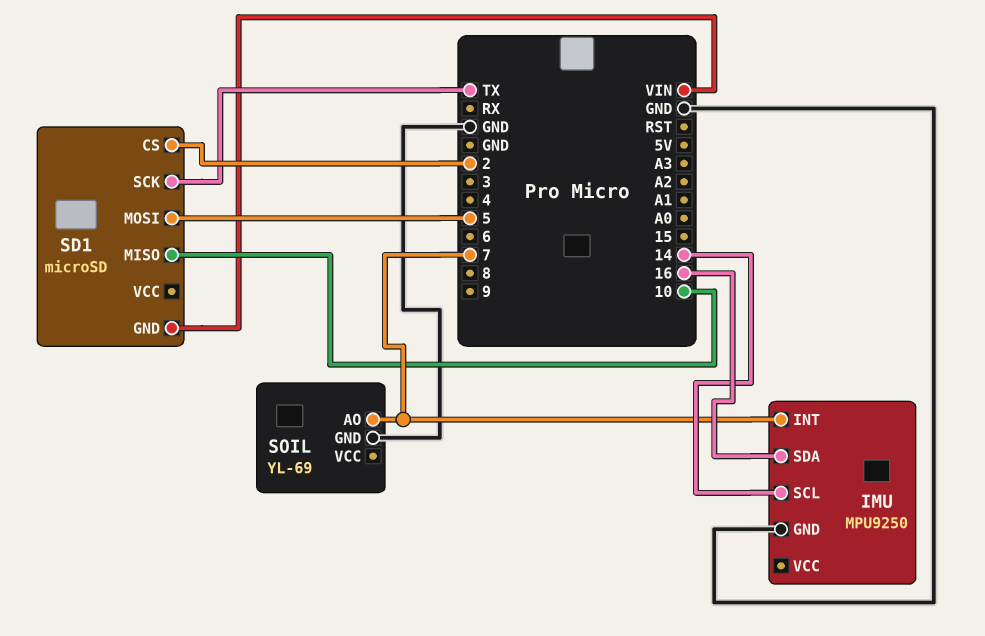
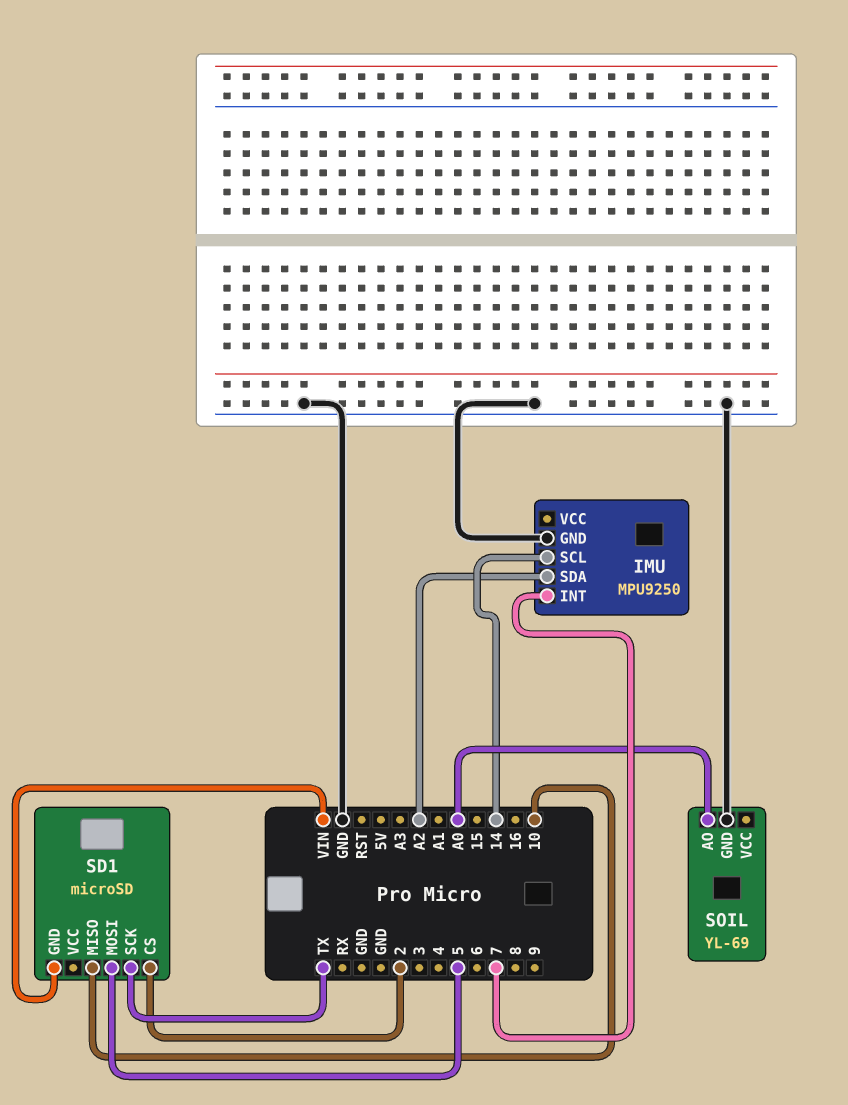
IMU pin SDA: 16 -> A2
SOIL pin AO: 7 -> A0

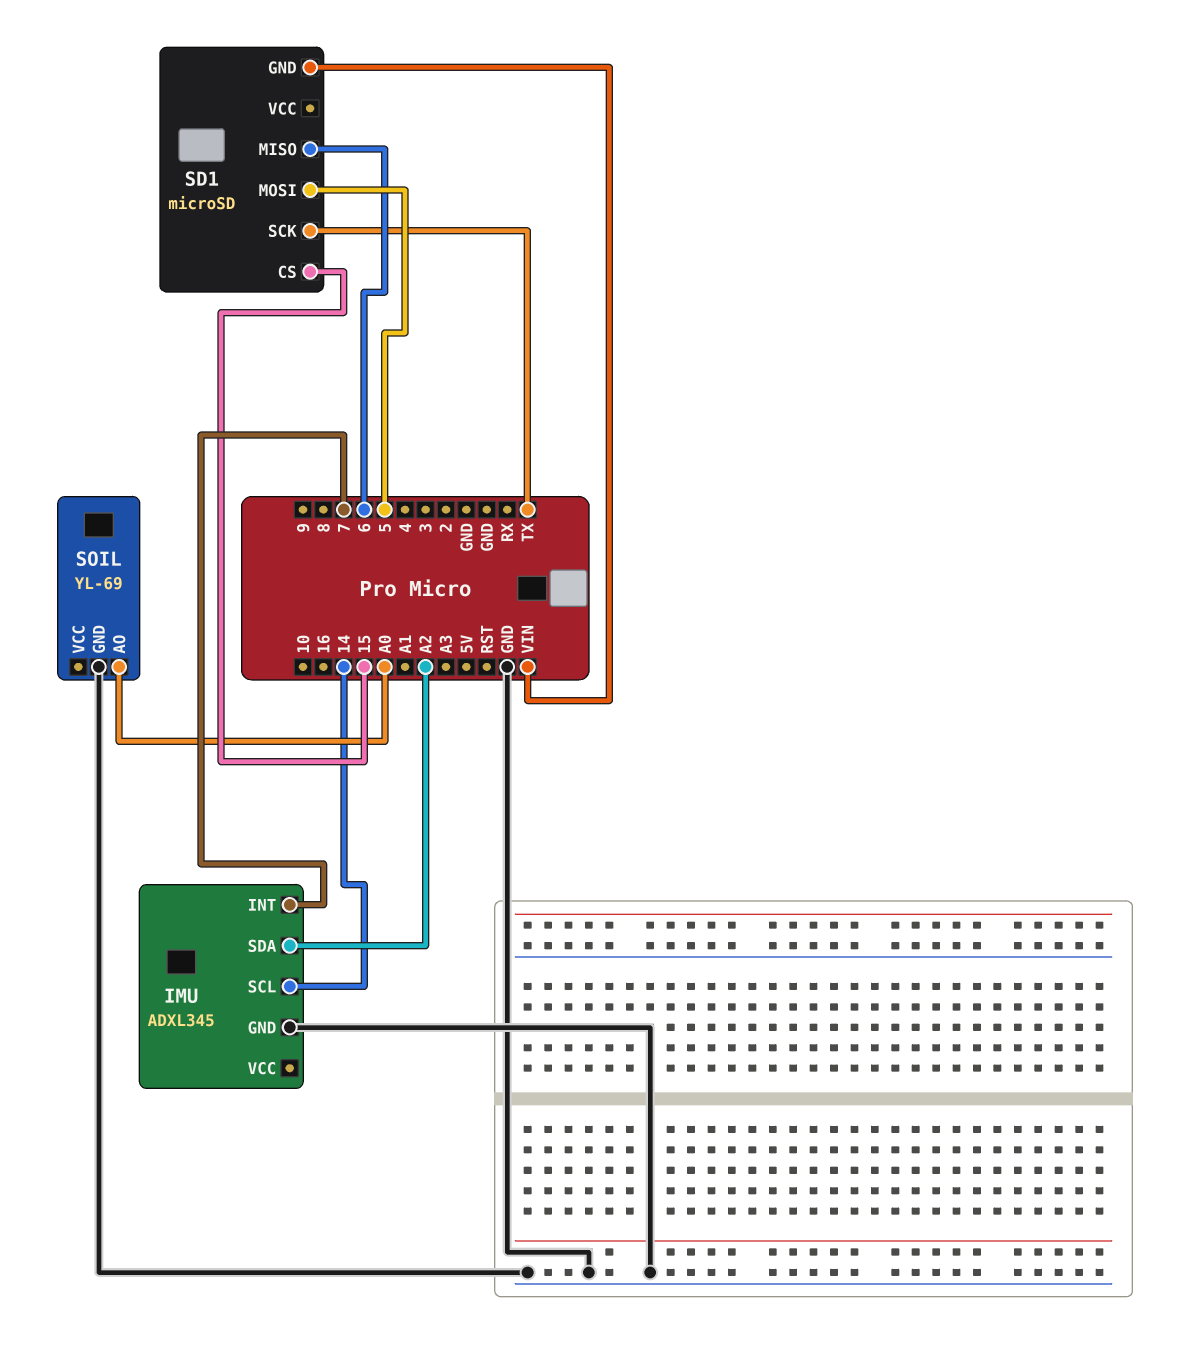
IMU: MPU9250 -> ADXL345
SD1 pin CS: 2 -> 15
SD1 pin MISO: 10 -> 6

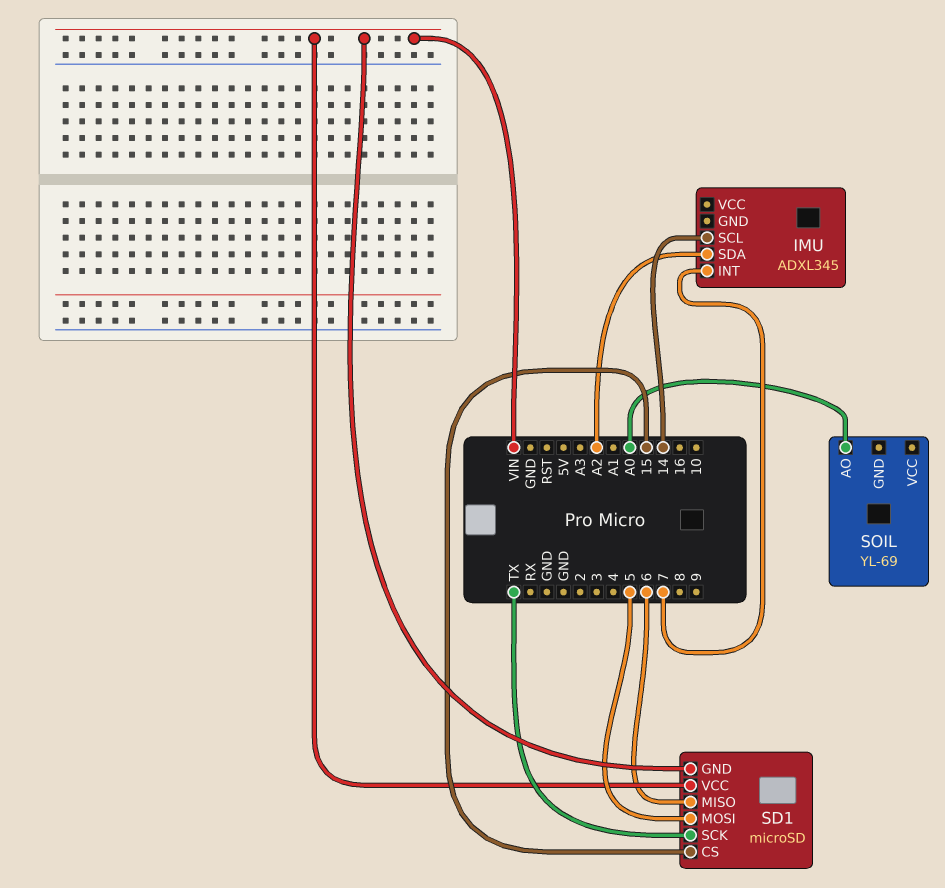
IMU pin GND: GND -> none
SD1 pin VCC: none -> VIN
SOIL pin GND: GND -> none

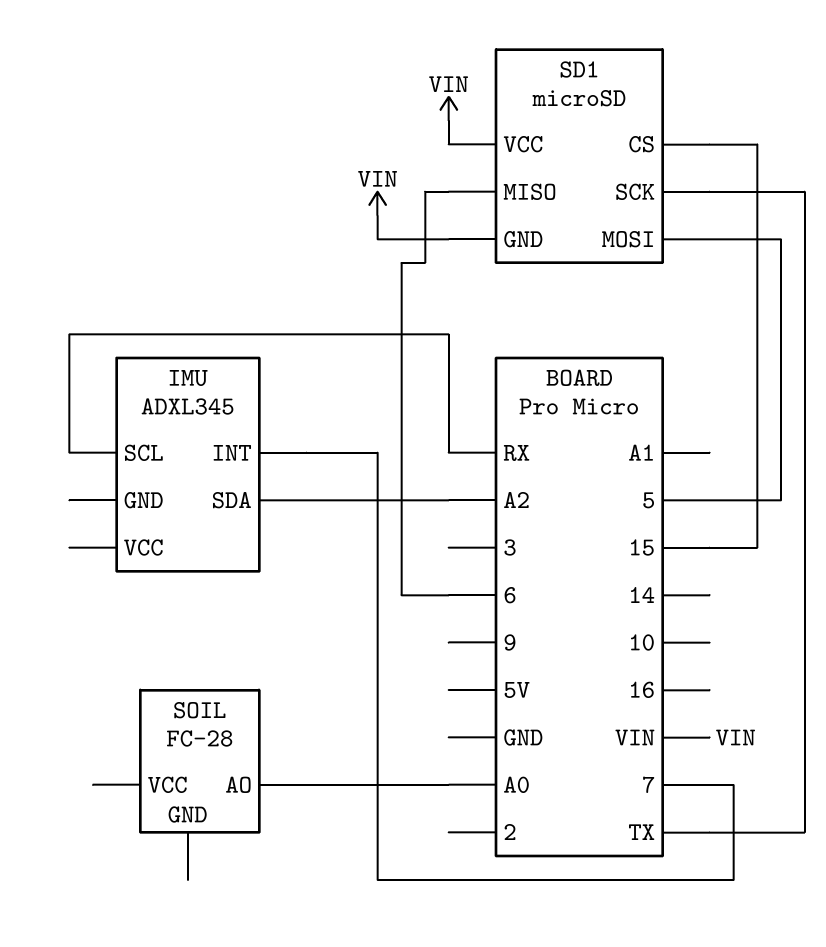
IMU pin SCL: 14 -> RX
SOIL: YL-69 -> FC-28

